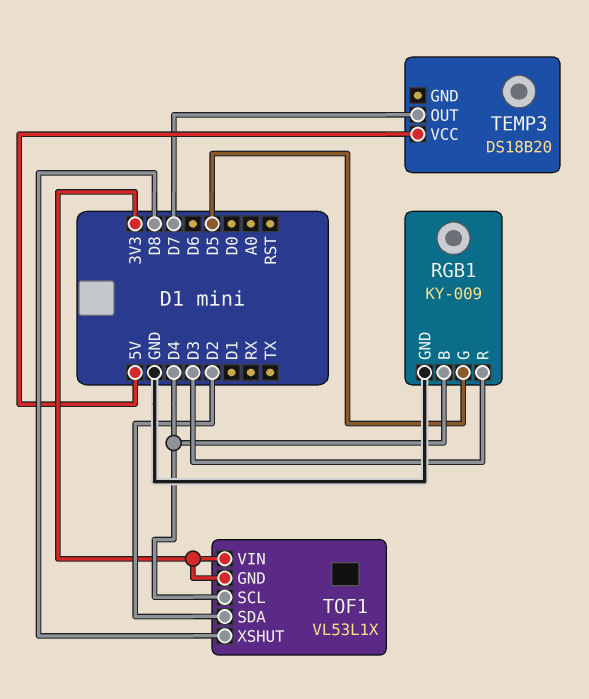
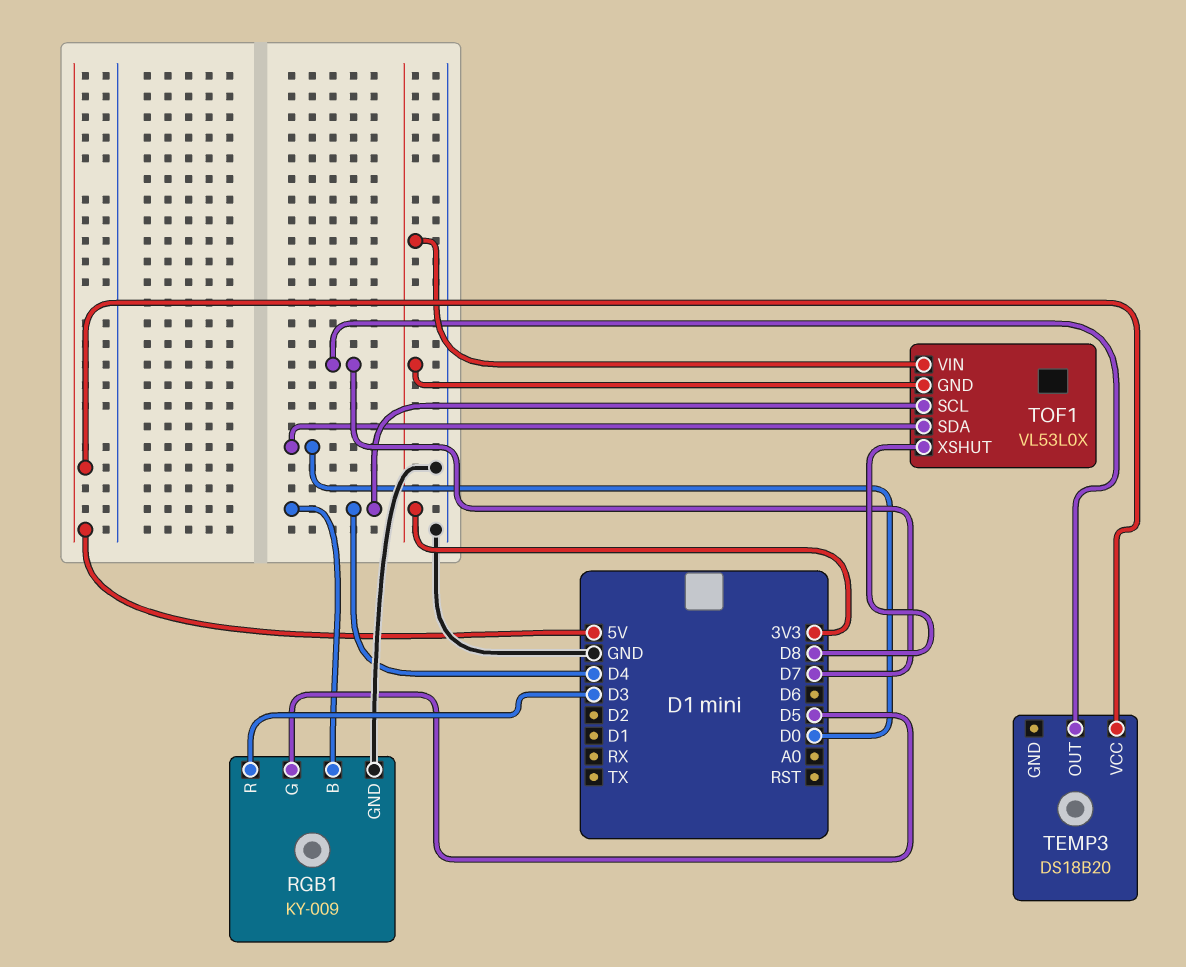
TOF1: VL53L1X -> VL53L0X
TOF1 pin SDA: D2 -> D0

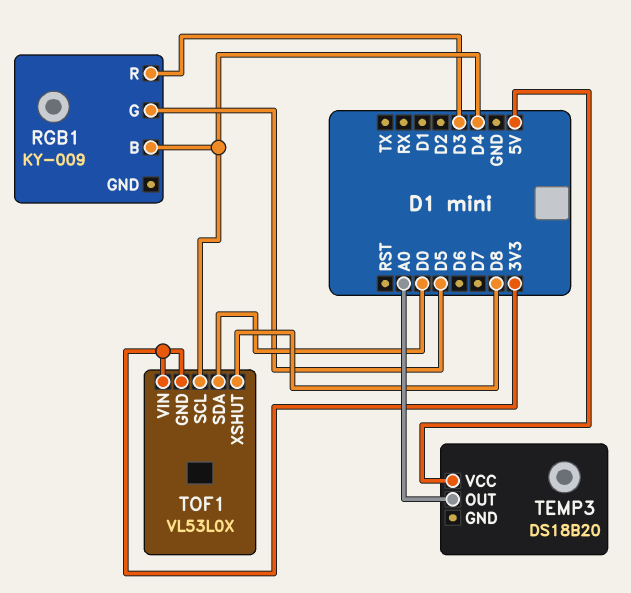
RGB1 pin GND: GND -> none
TEMP3 pin OUT: D7 -> A0

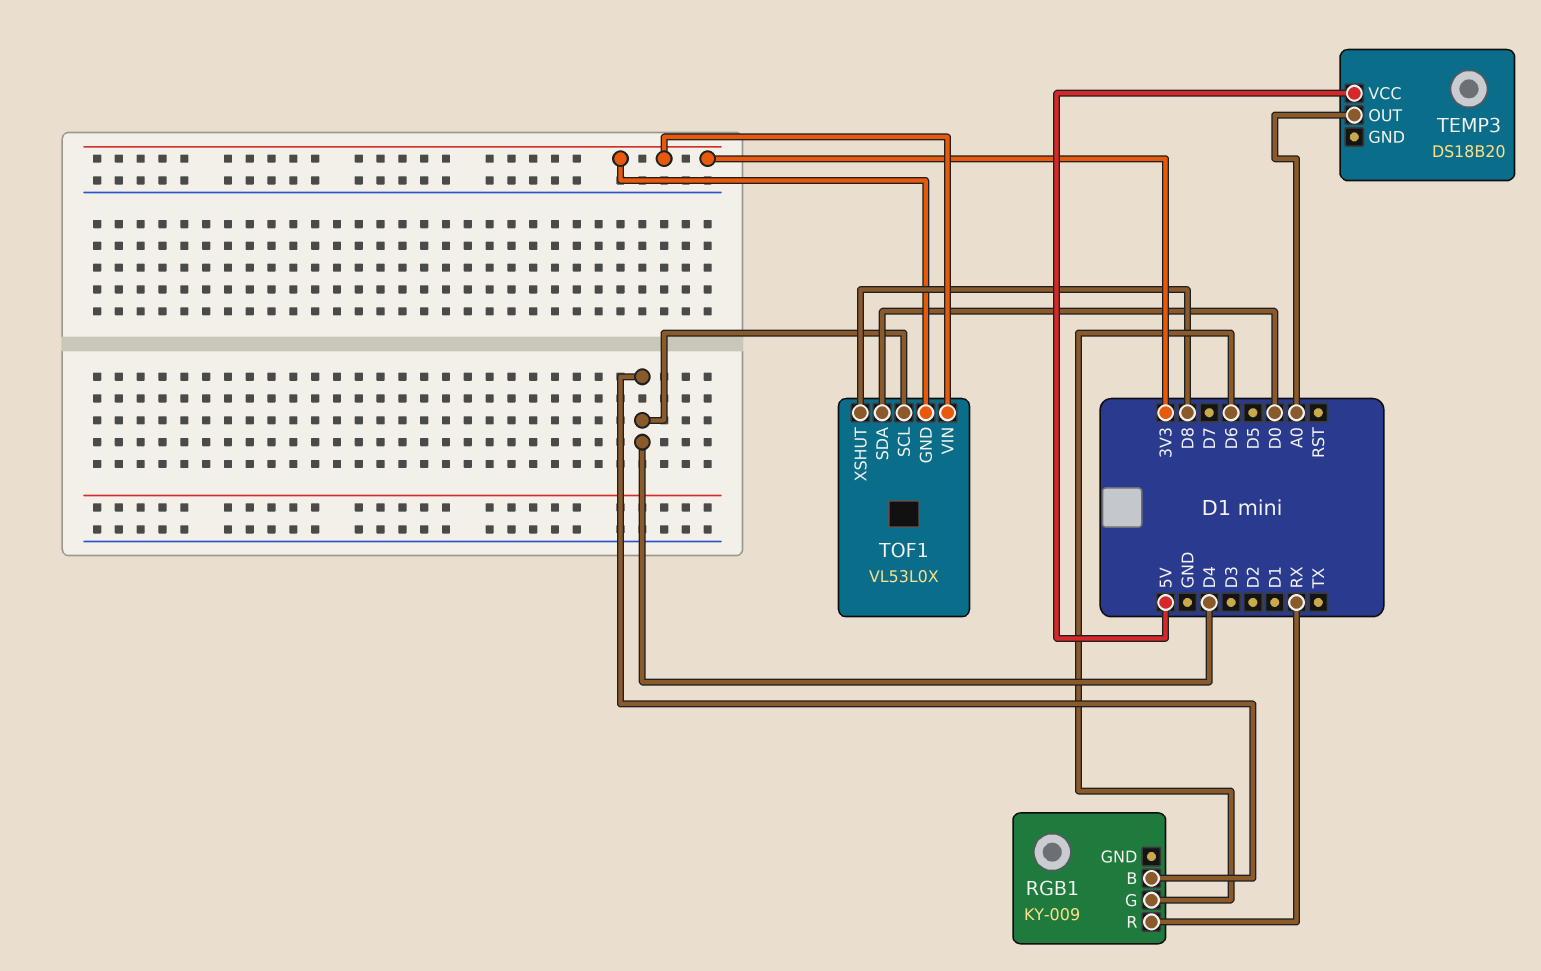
RGB1 pin G: D5 -> D6
RGB1 pin R: D3 -> RX

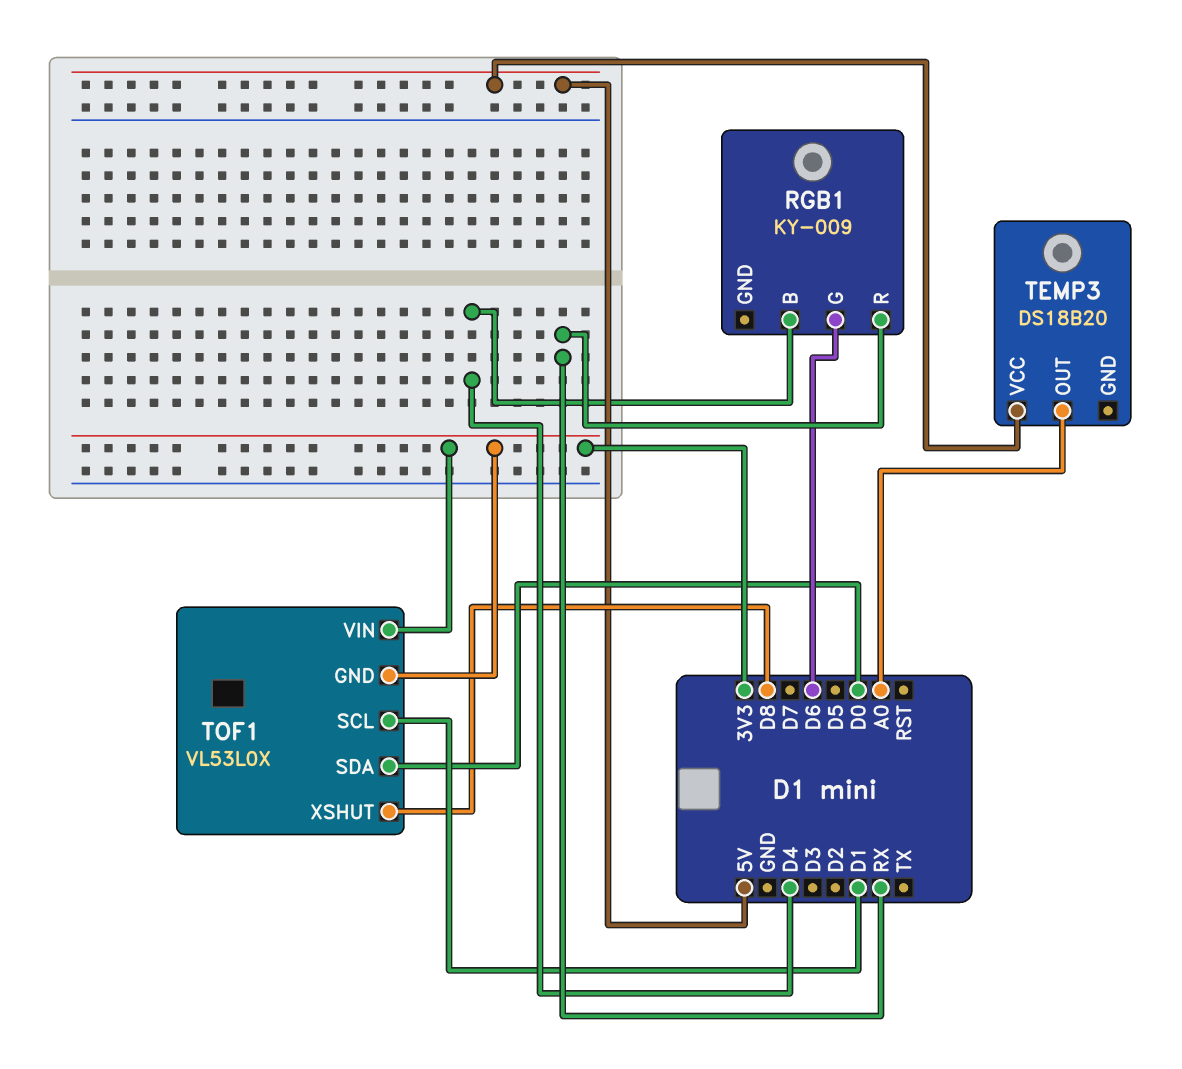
TOF1 pin SCL: D4 -> D1

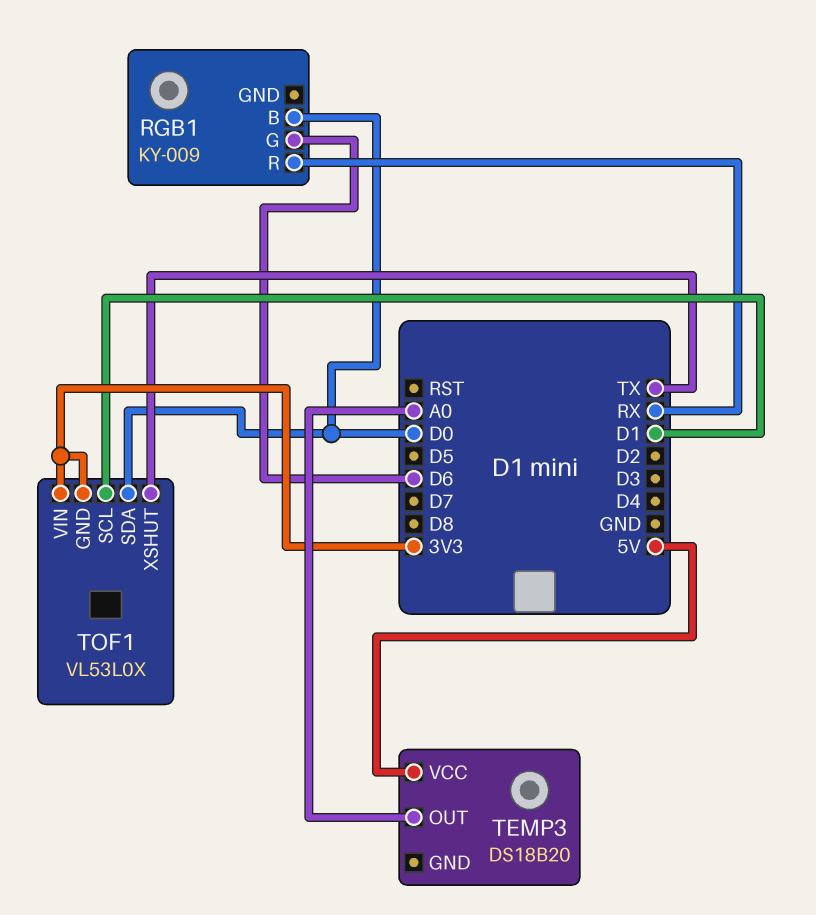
RGB1 pin B: D4 -> D0
TOF1 pin XSHUT: D8 -> TX

